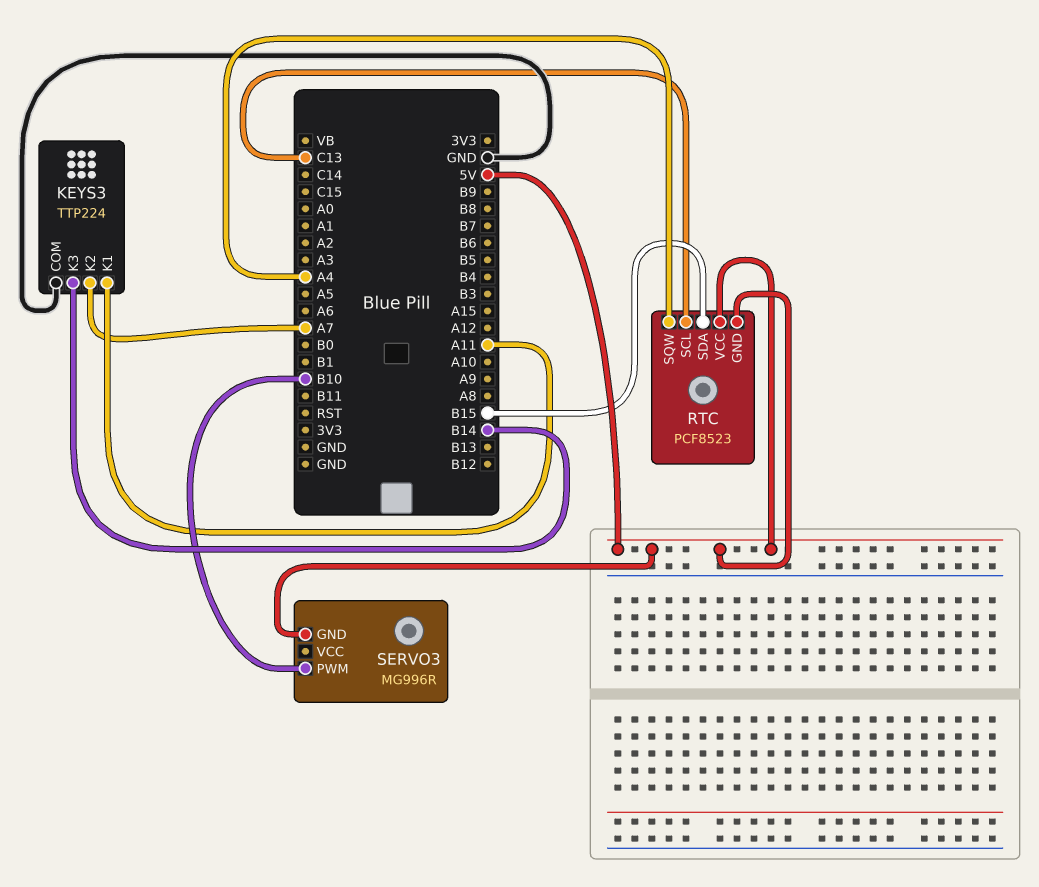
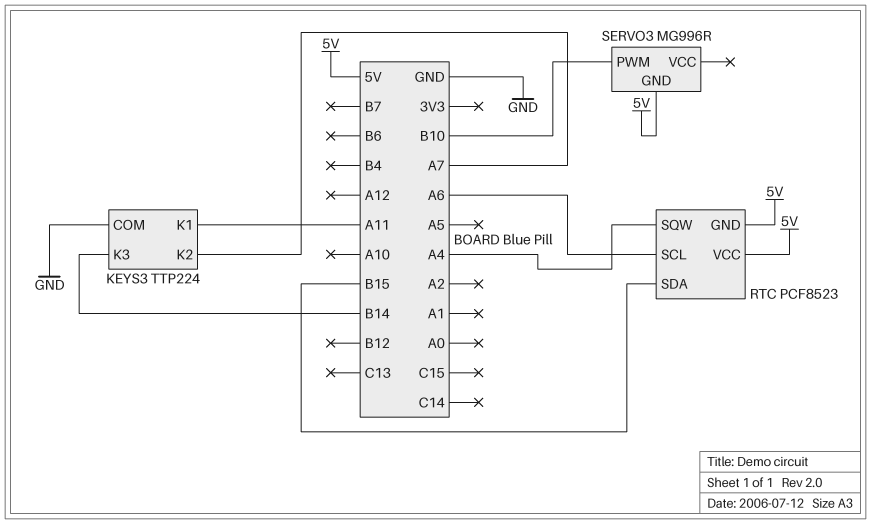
RTC pin SCL: C13 -> A6

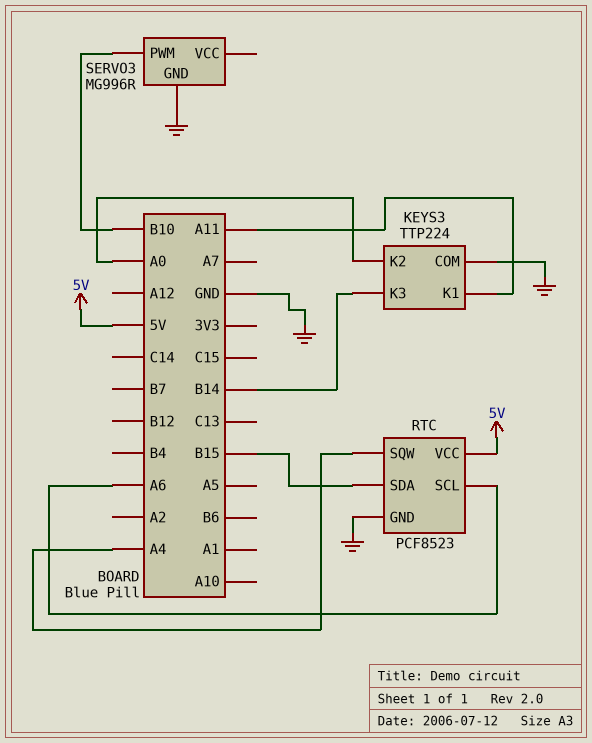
KEYS3 pin K2: A7 -> A0
RTC pin GND: 5V -> GND
SERVO3 pin GND: 5V -> GND

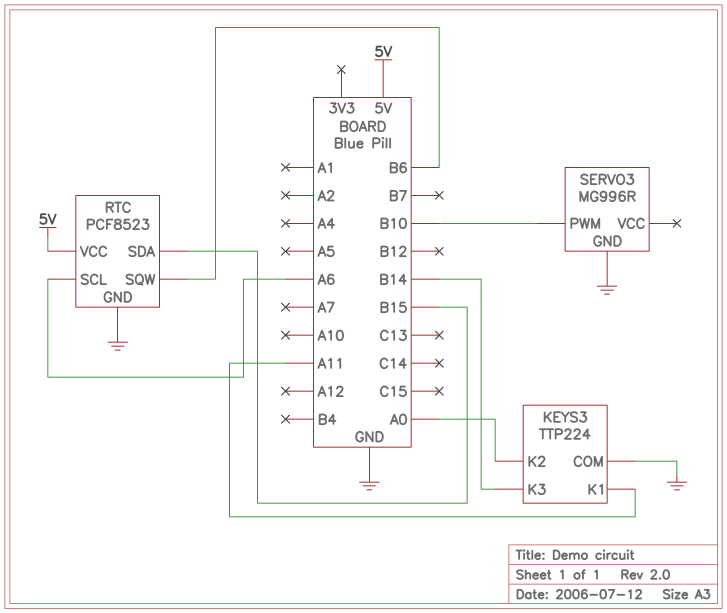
RTC pin SQW: A4 -> B6

